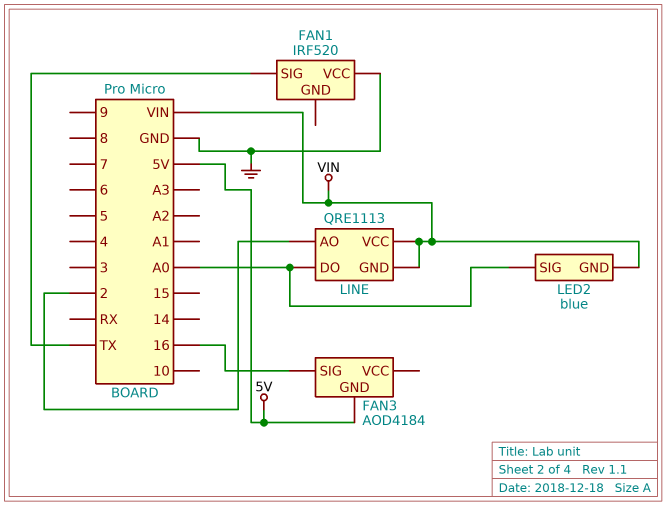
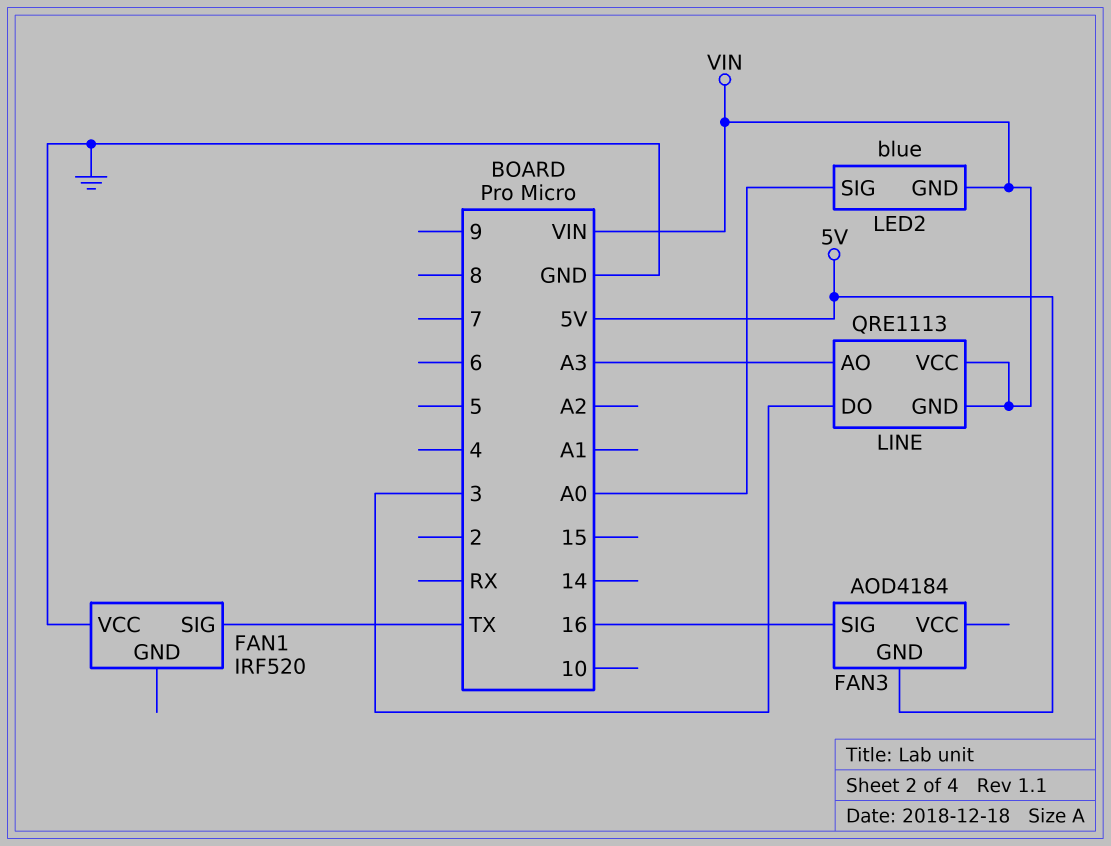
LINE pin AO: 2 -> A3
LINE pin DO: A0 -> 3

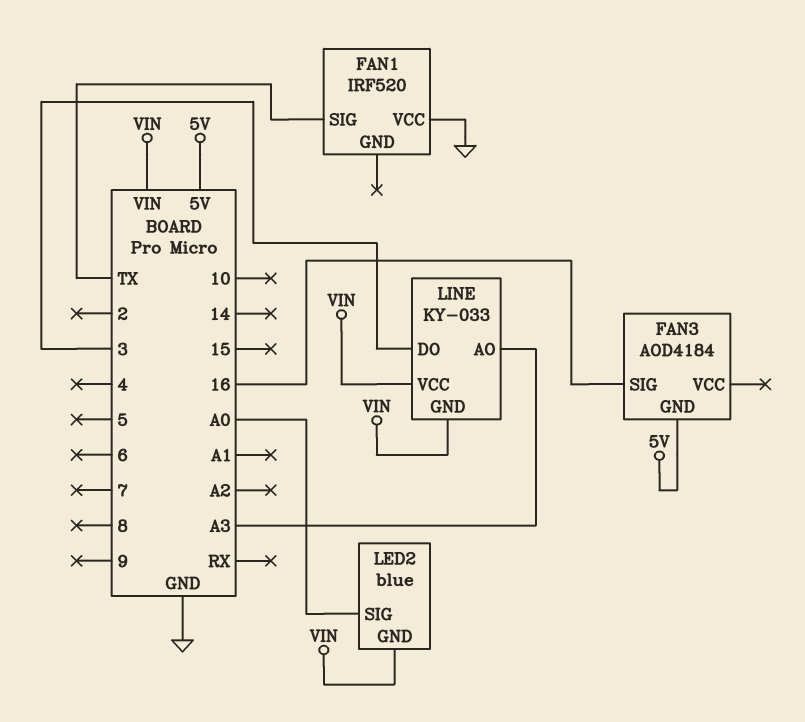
LINE: QRE1113 -> KY-033

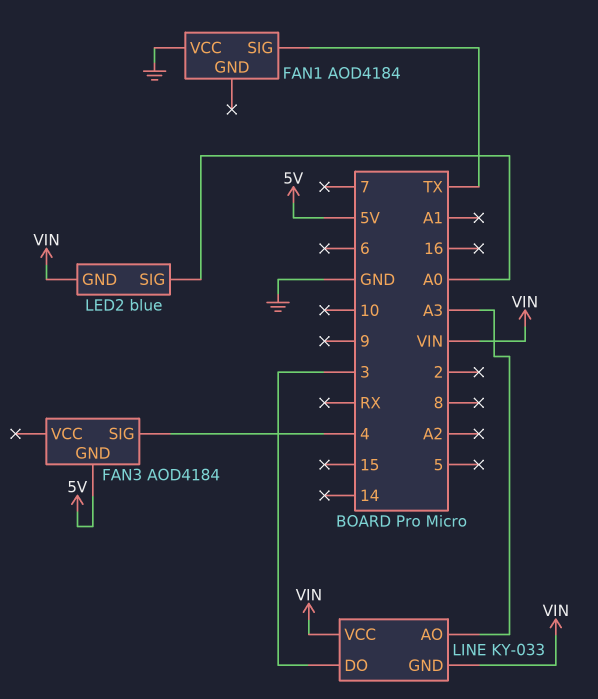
FAN1: IRF520 -> AOD4184
FAN3 pin SIG: 16 -> 4

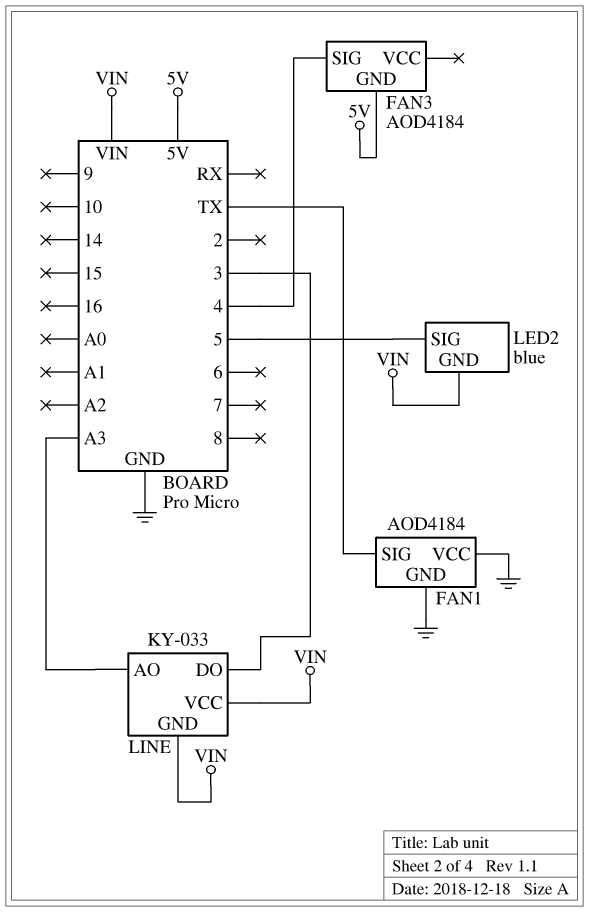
FAN1 pin GND: none -> GND
LED2 pin SIG: A0 -> 5

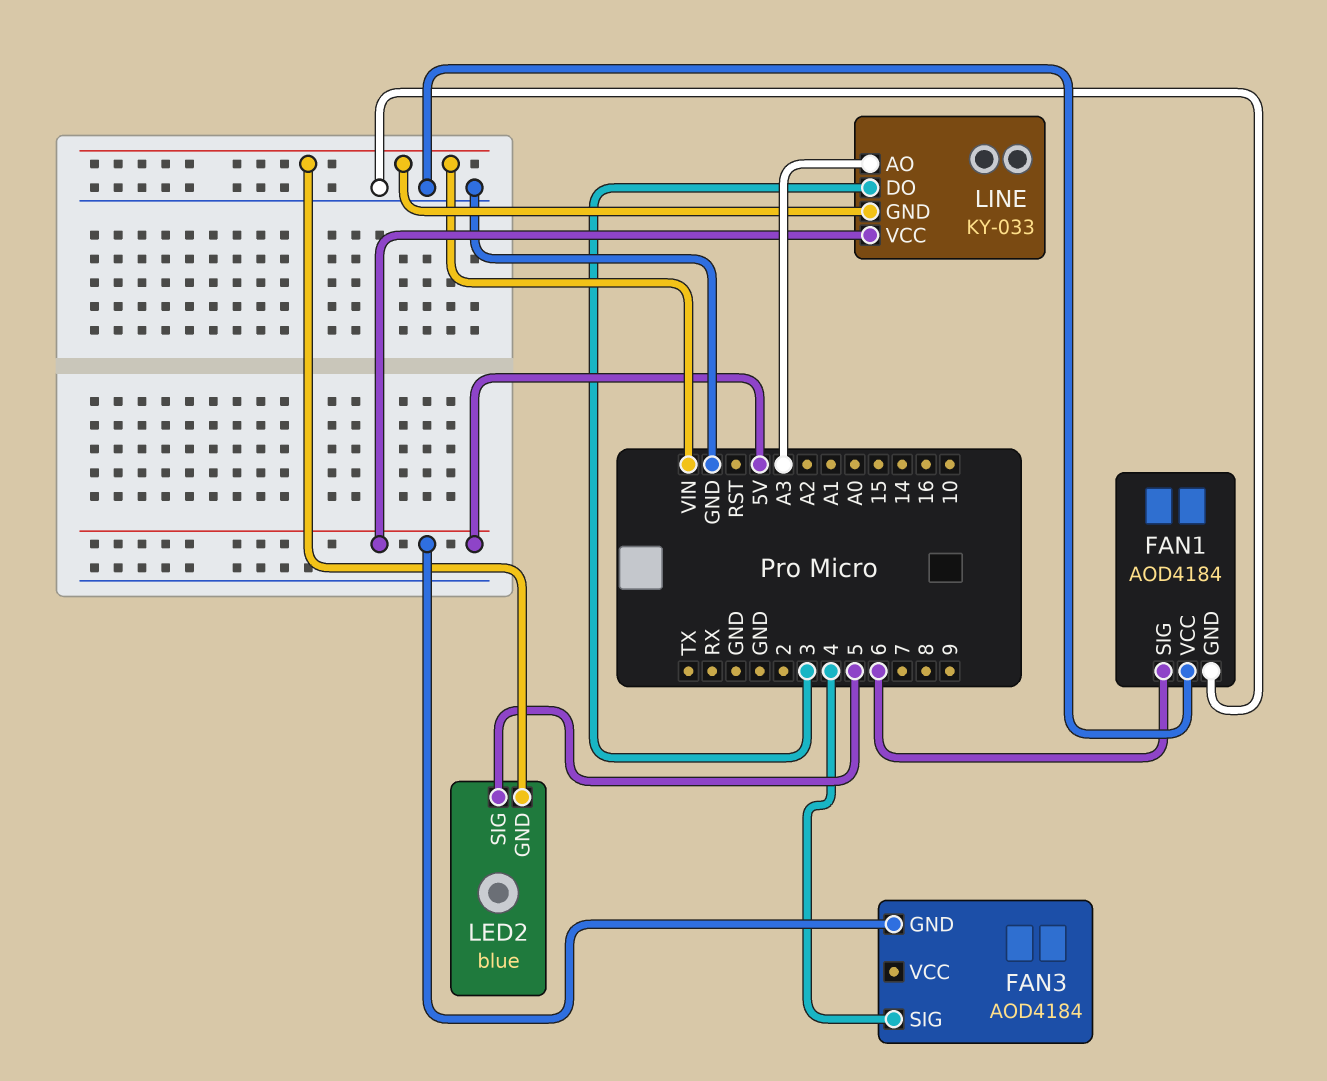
FAN1 pin SIG: TX -> 6
LINE pin VCC: VIN -> 5V

